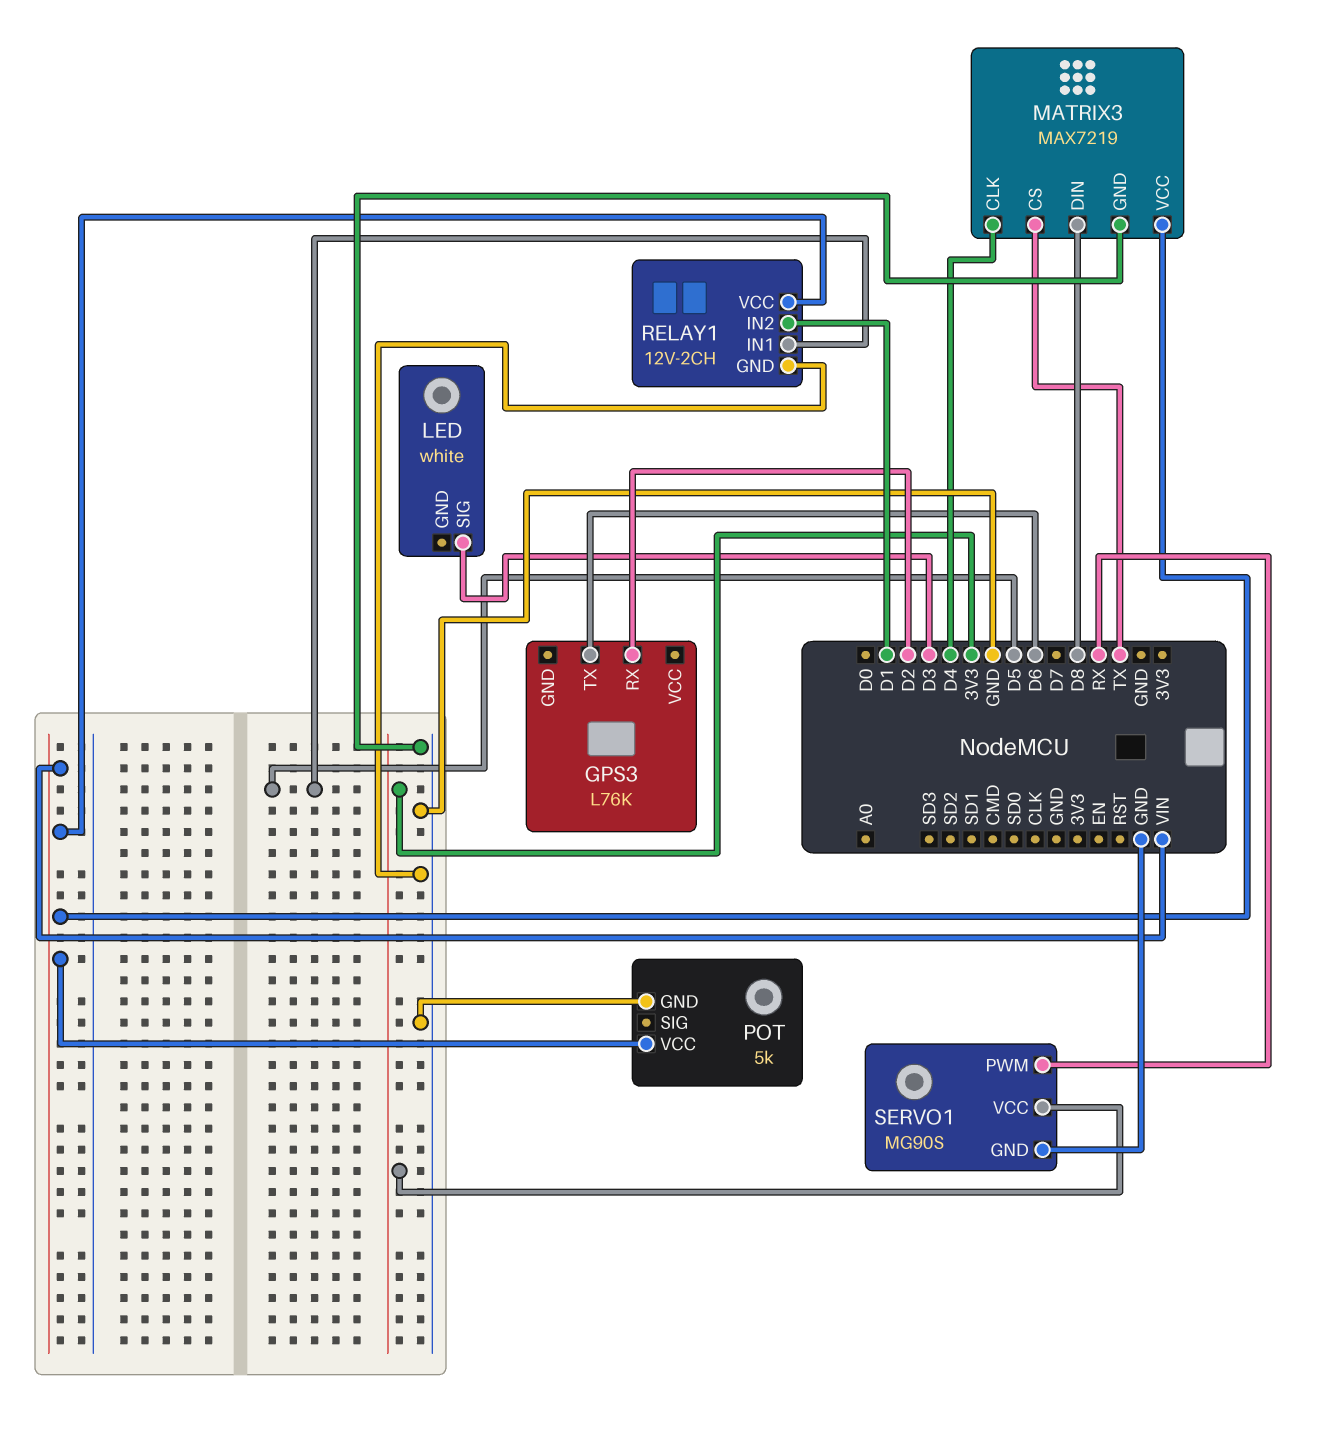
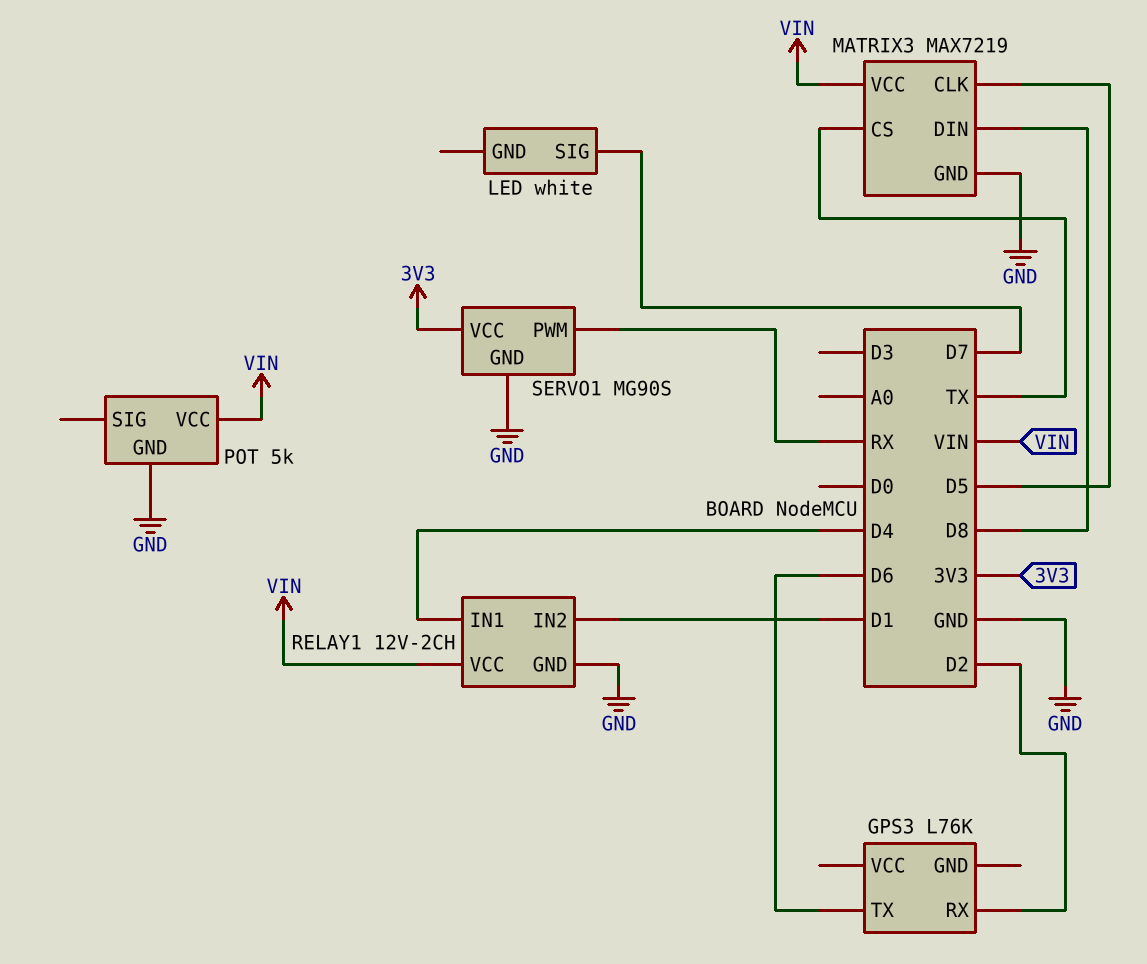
LED pin SIG: D3 -> D7
MATRIX3 pin CLK: D4 -> D5
RELAY1 pin IN1: D5 -> D4

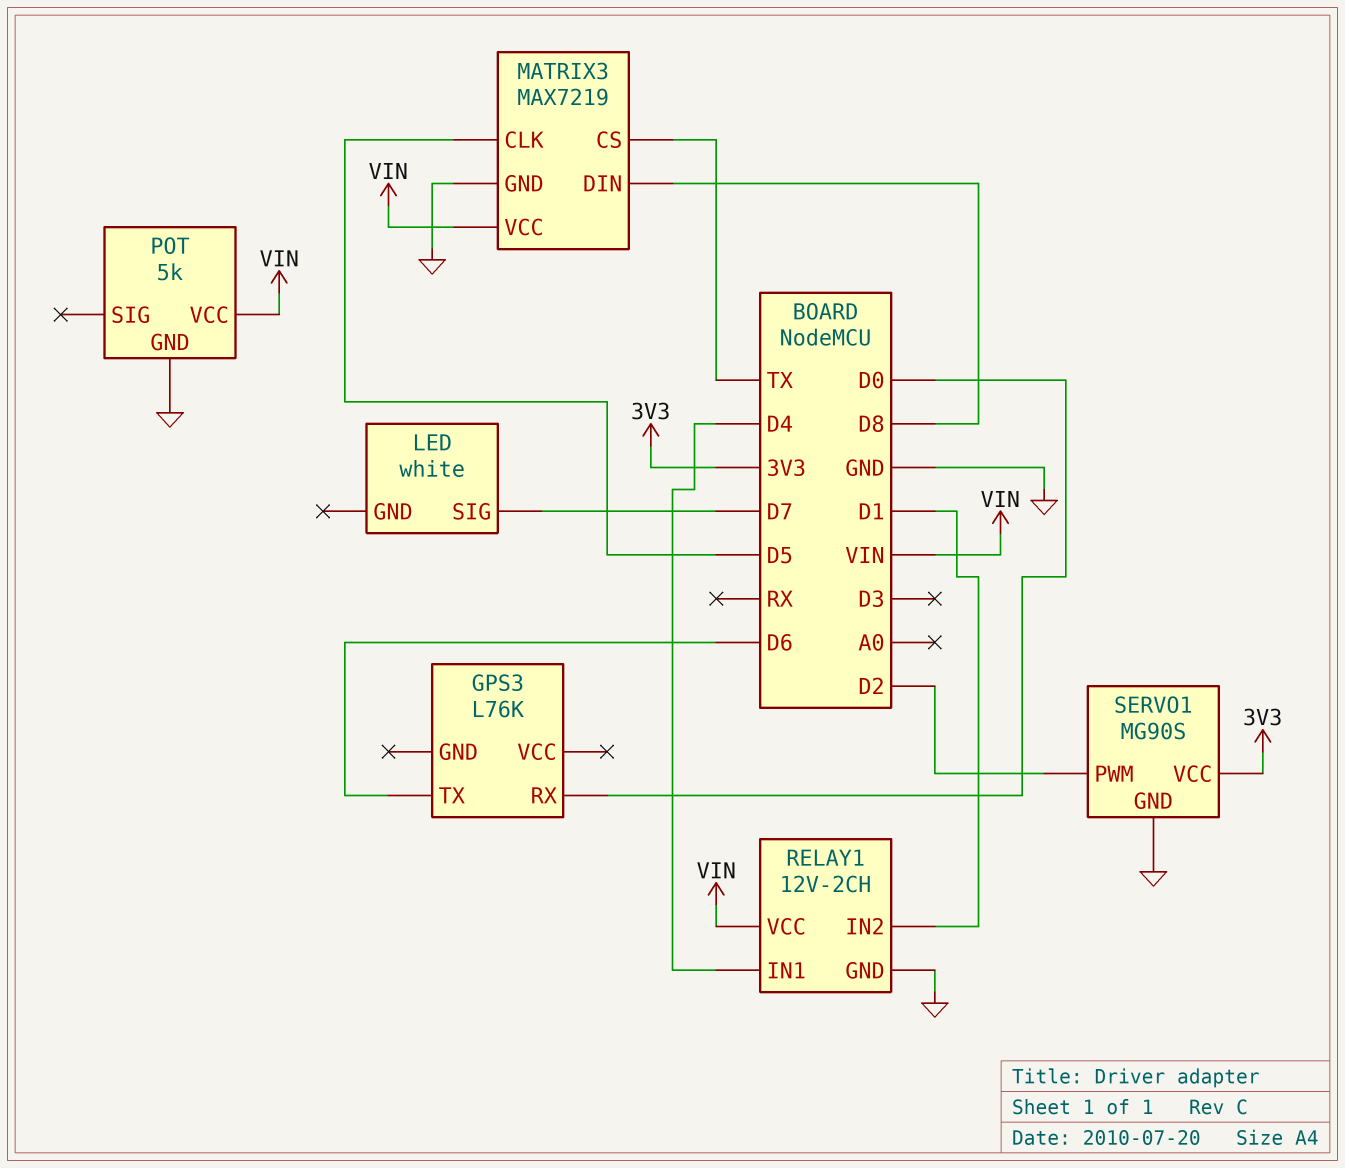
GPS3 pin RX: D2 -> D0
SERVO1 pin PWM: RX -> D2

